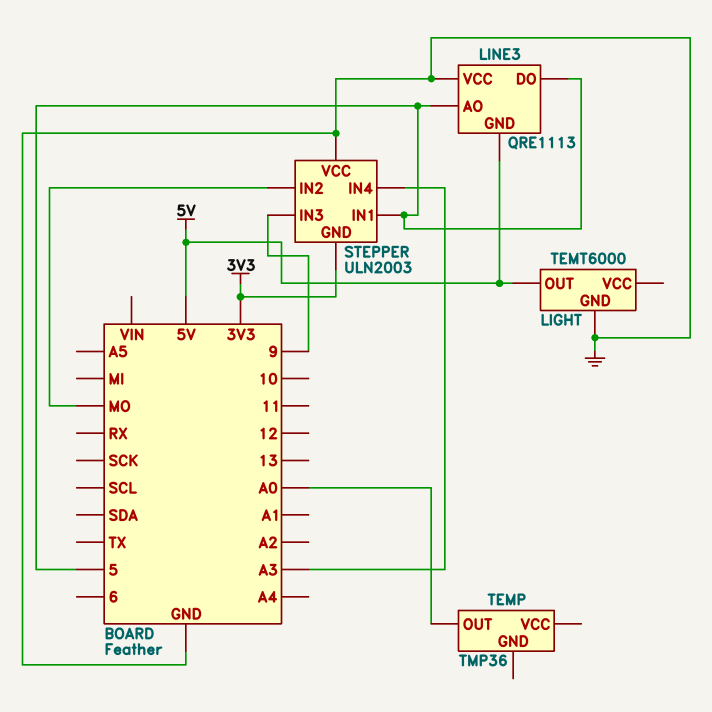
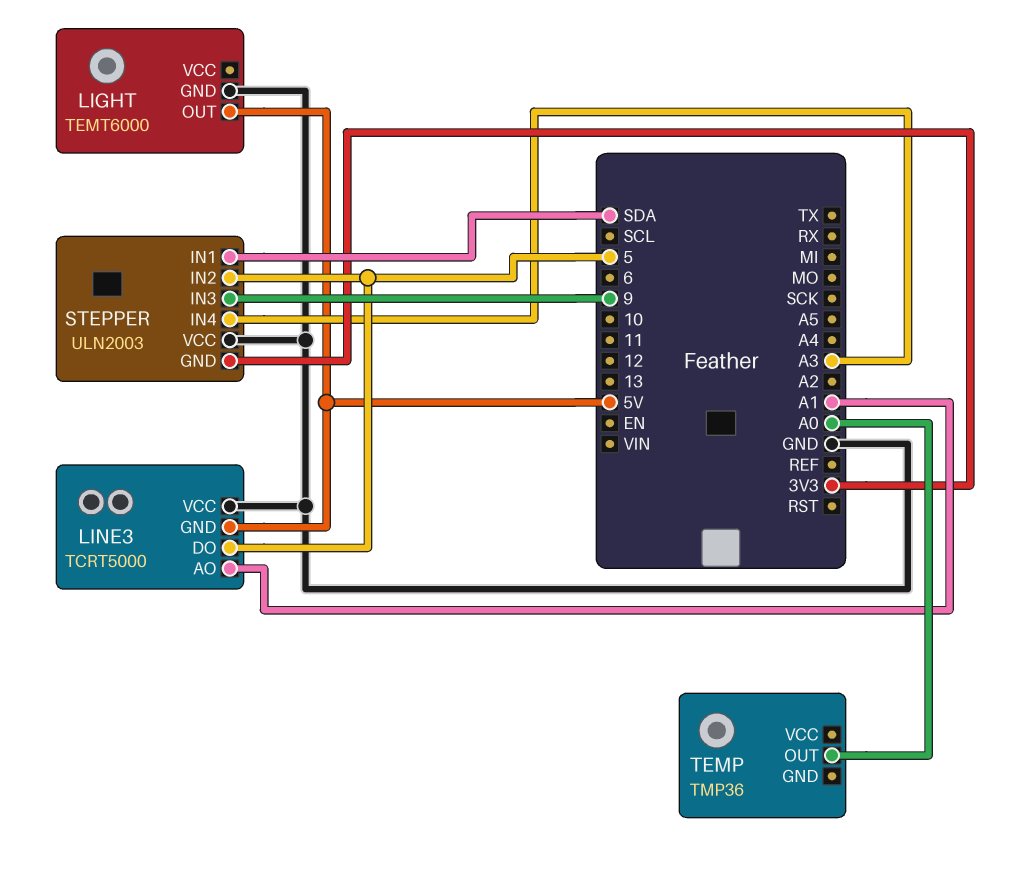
LINE3: QRE1113 -> TCRT5000
LINE3 pin AO: 5 -> A1
STEPPER pin IN1: 5 -> SDA
STEPPER pin IN2: MO -> 5

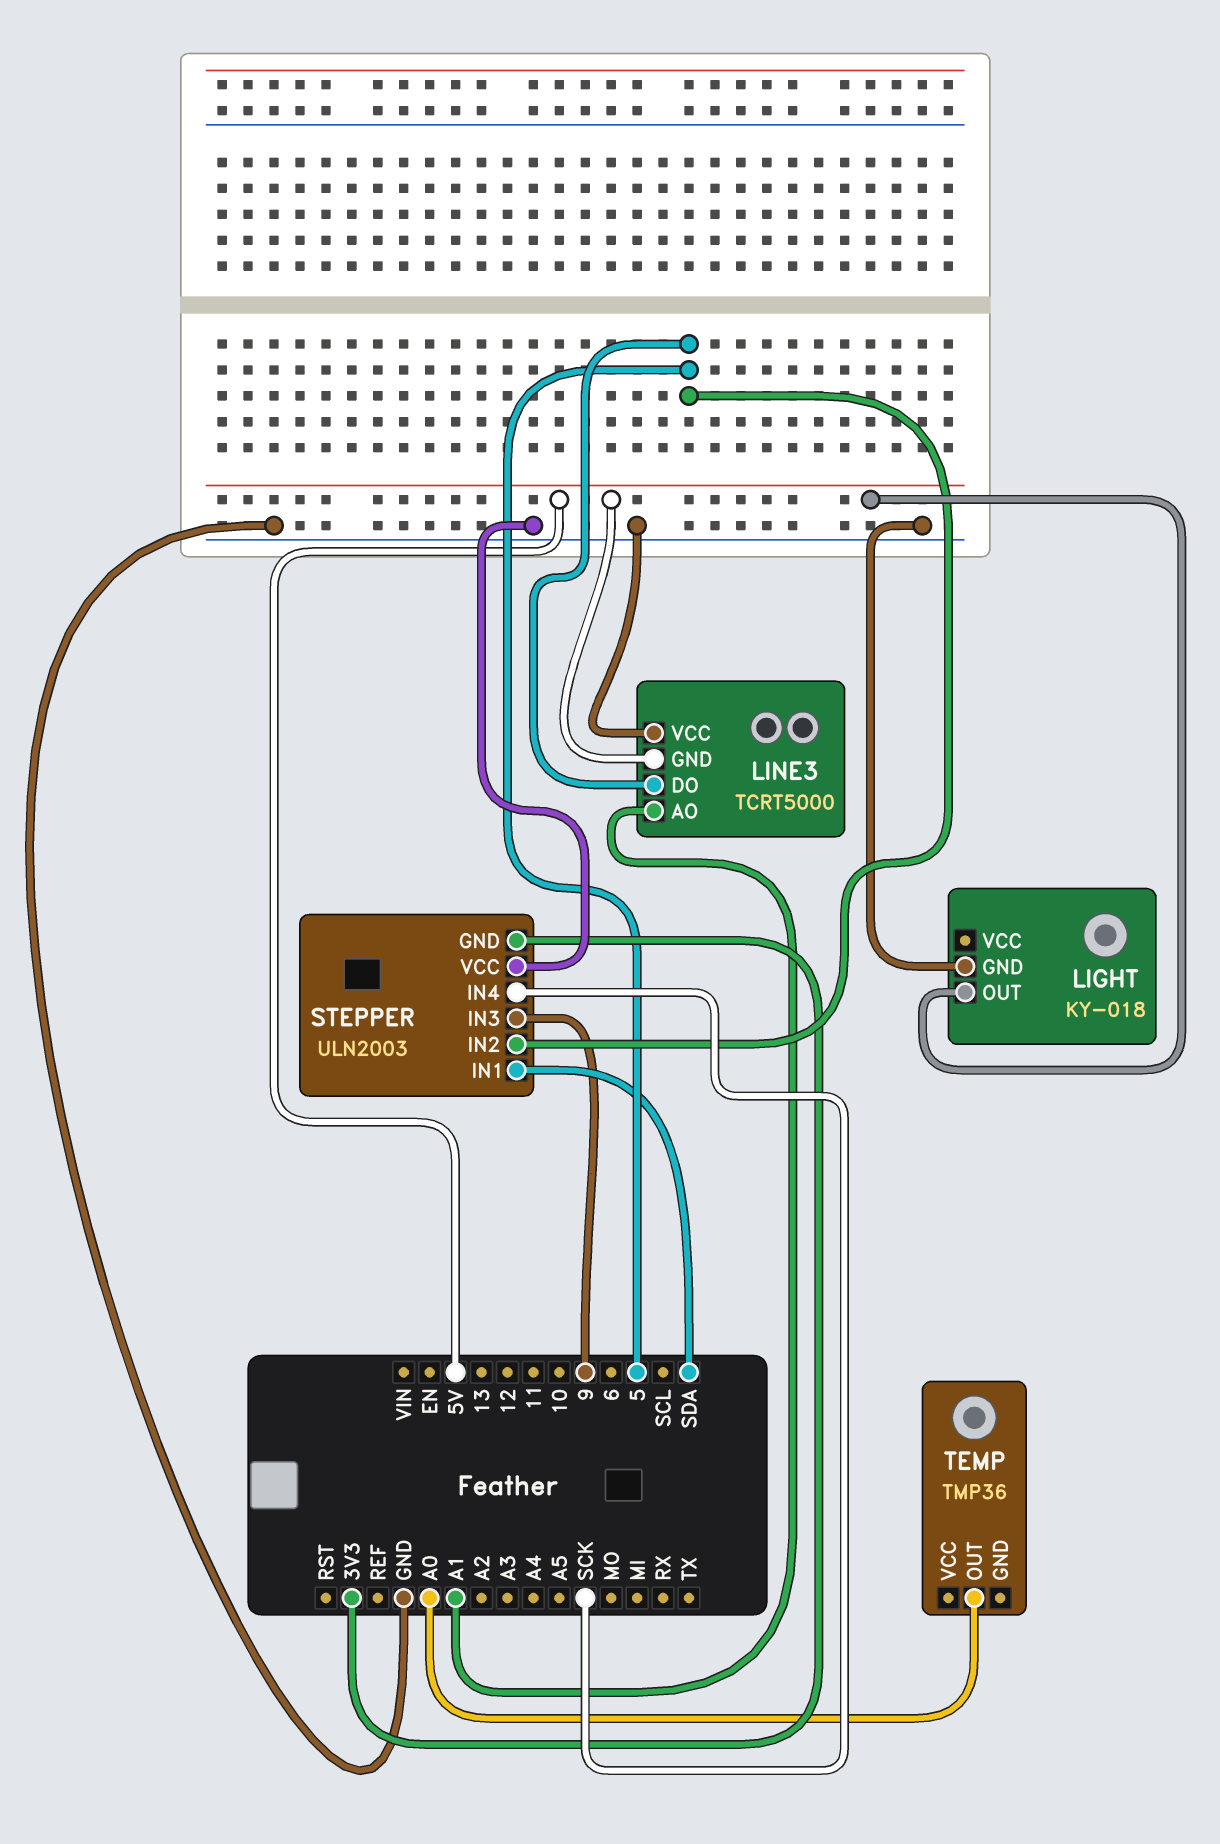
LIGHT: TEMT6000 -> KY-018
STEPPER pin IN4: A3 -> SCK

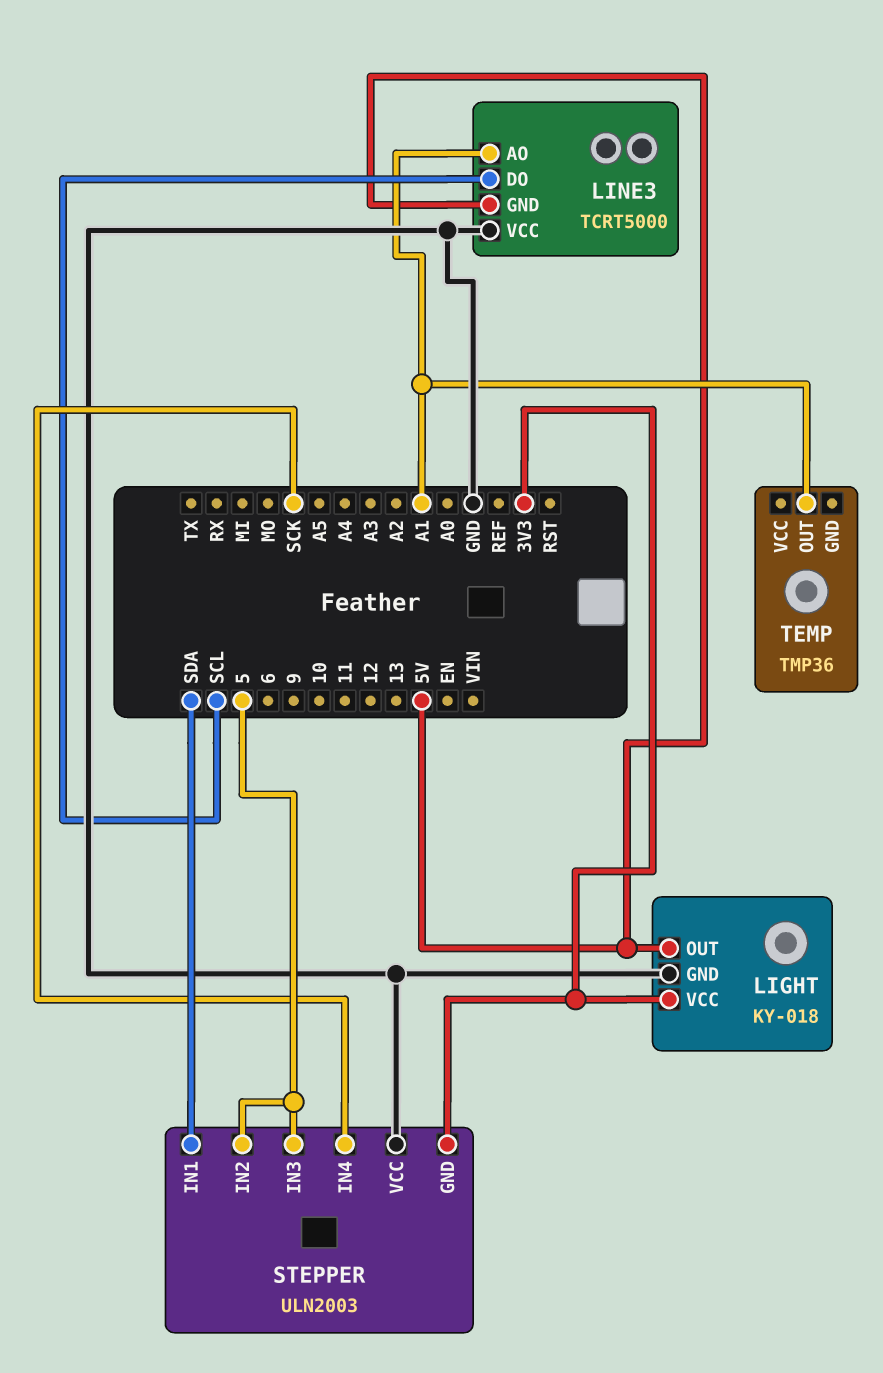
LIGHT pin VCC: none -> 3V3
LINE3 pin DO: 5 -> SCL
STEPPER pin IN3: 9 -> 5
TEMP pin OUT: A0 -> A1

